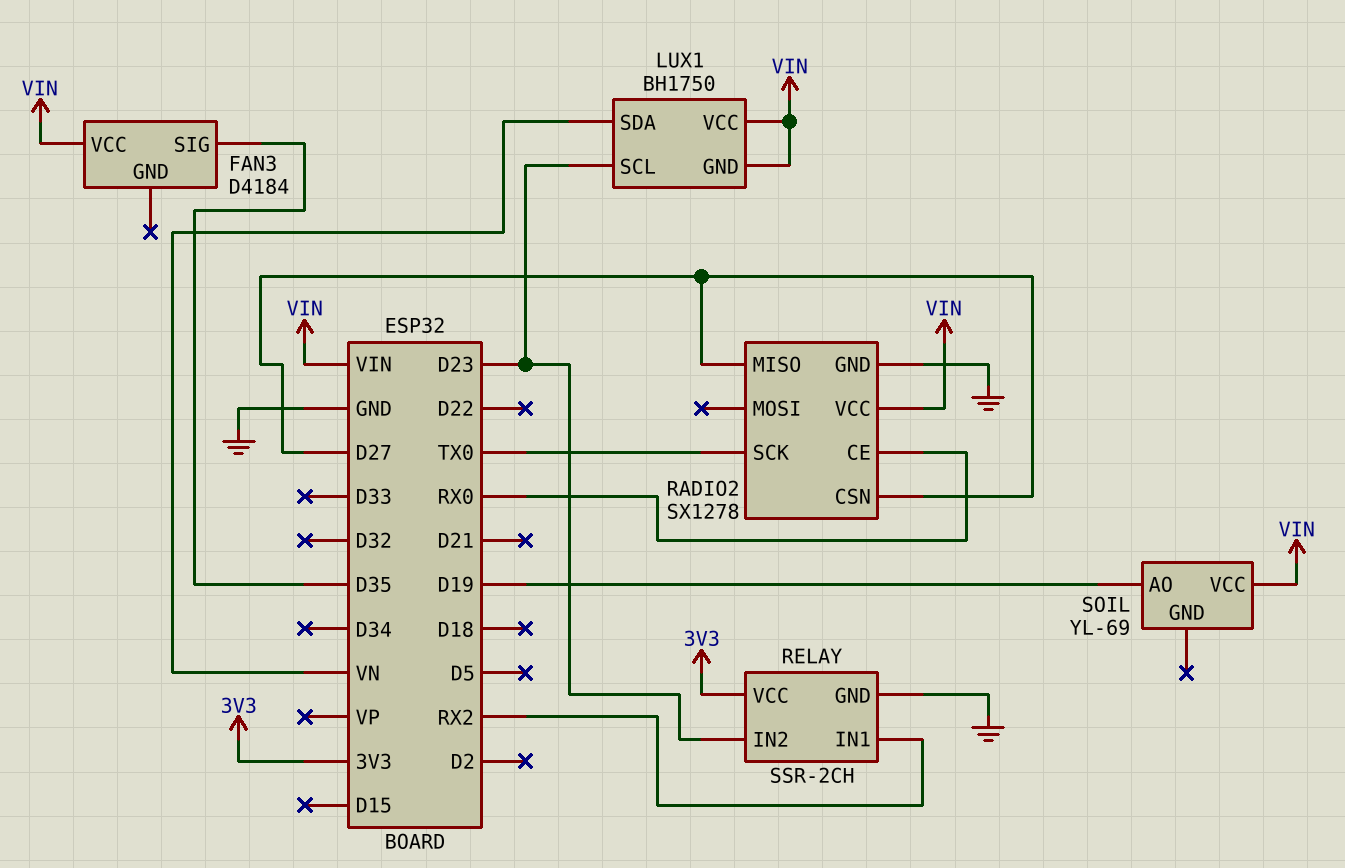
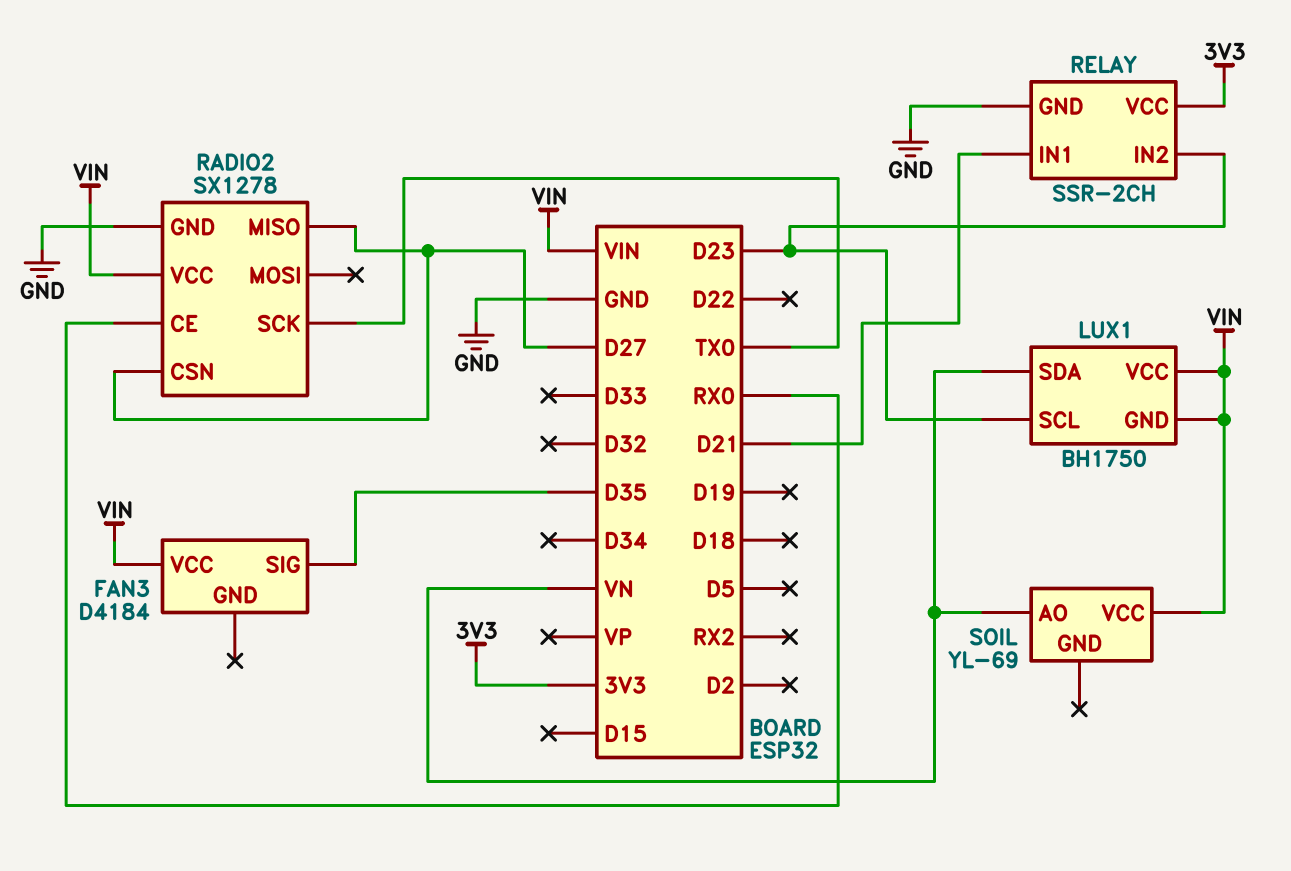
RELAY pin IN1: RX2 -> D21
SOIL pin AO: D19 -> VN

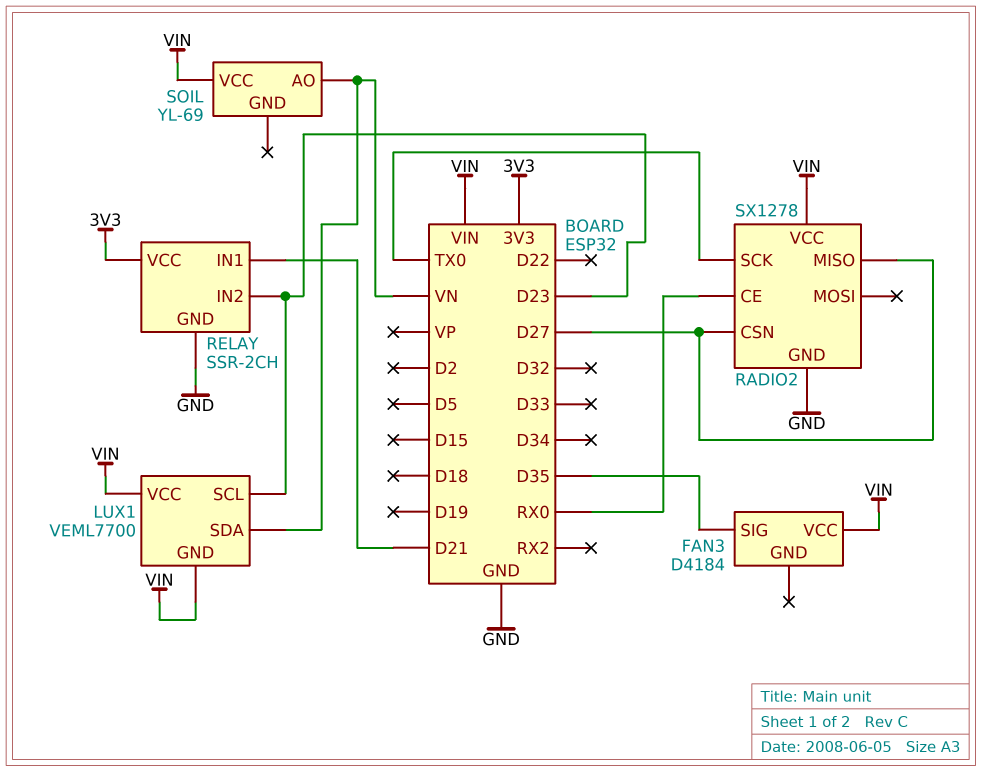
LUX1: BH1750 -> VEML7700

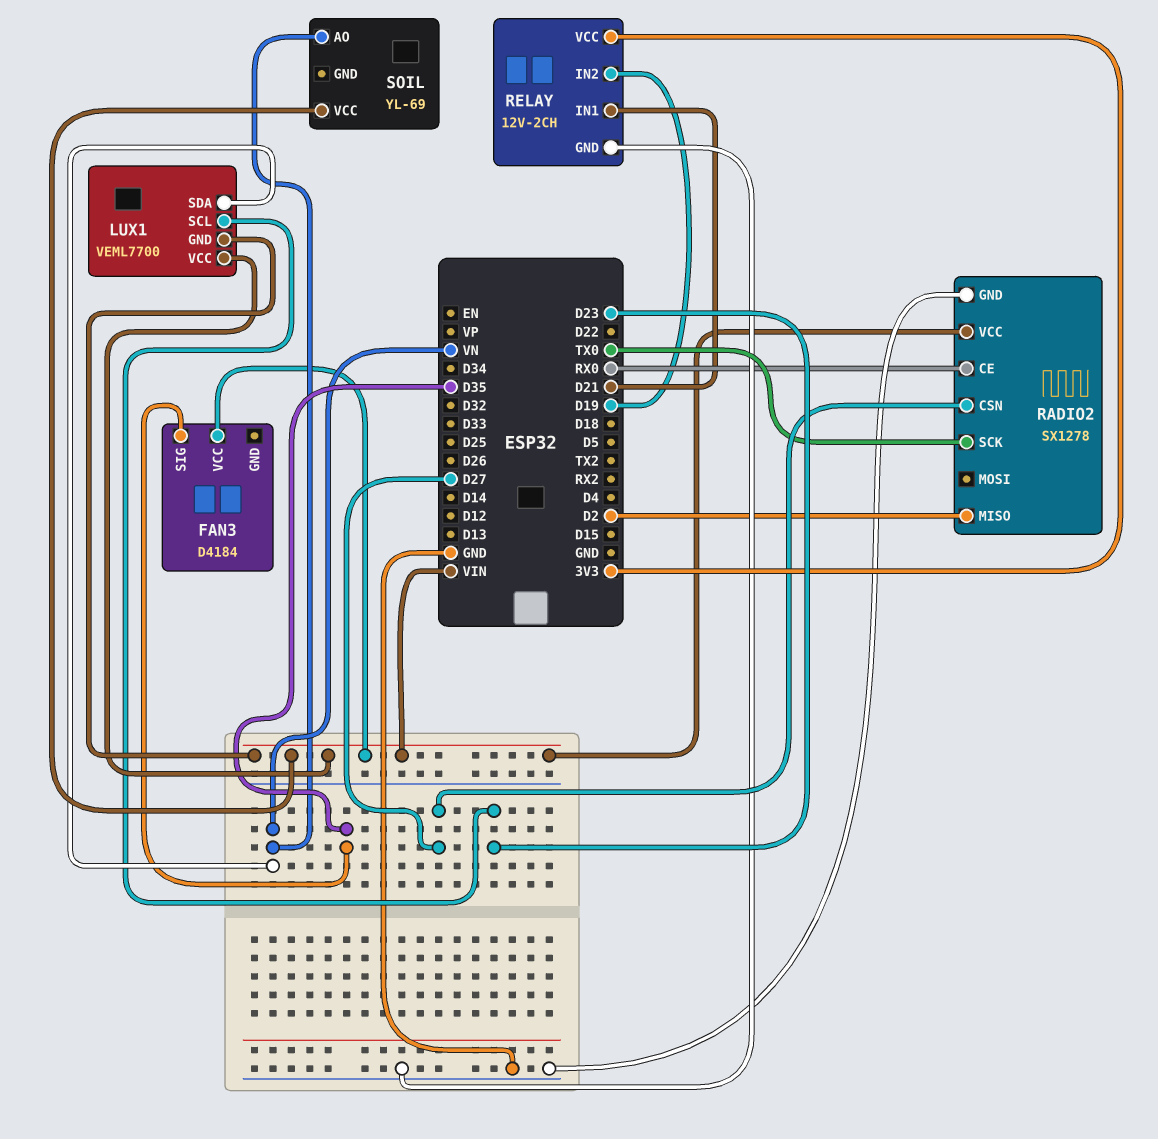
RADIO2 pin MISO: D27 -> D2
RELAY: SSR-2CH -> 12V-2CH
RELAY pin IN2: D23 -> D19

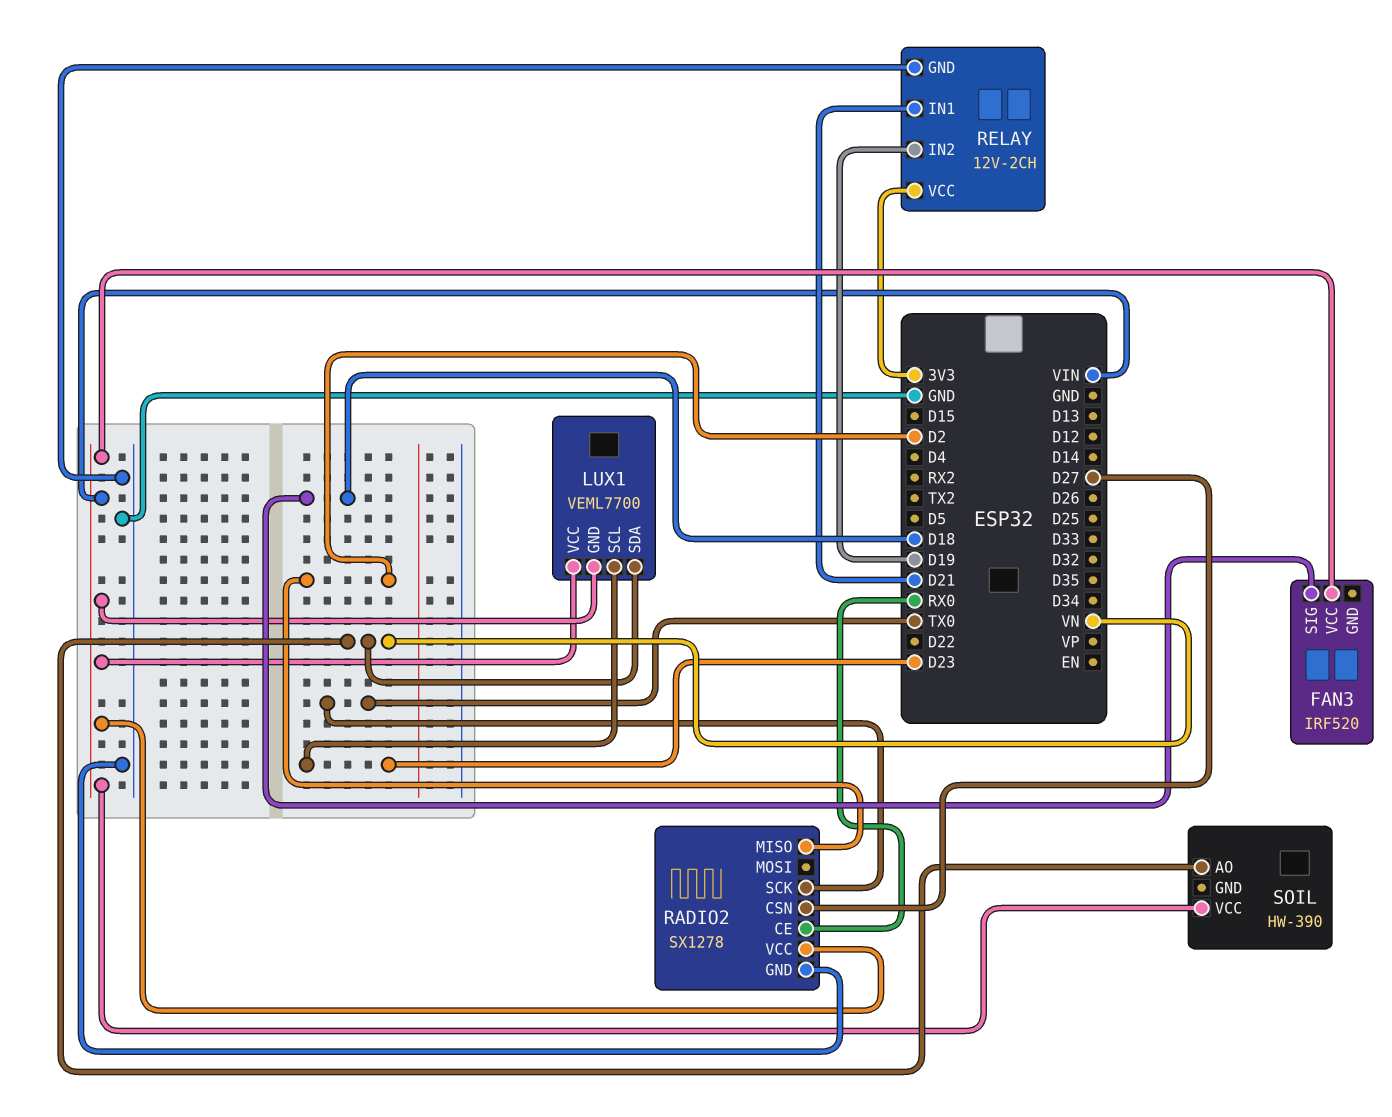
FAN3: D4184 -> IRF520
FAN3 pin SIG: D35 -> D18
SOIL: YL-69 -> HW-390

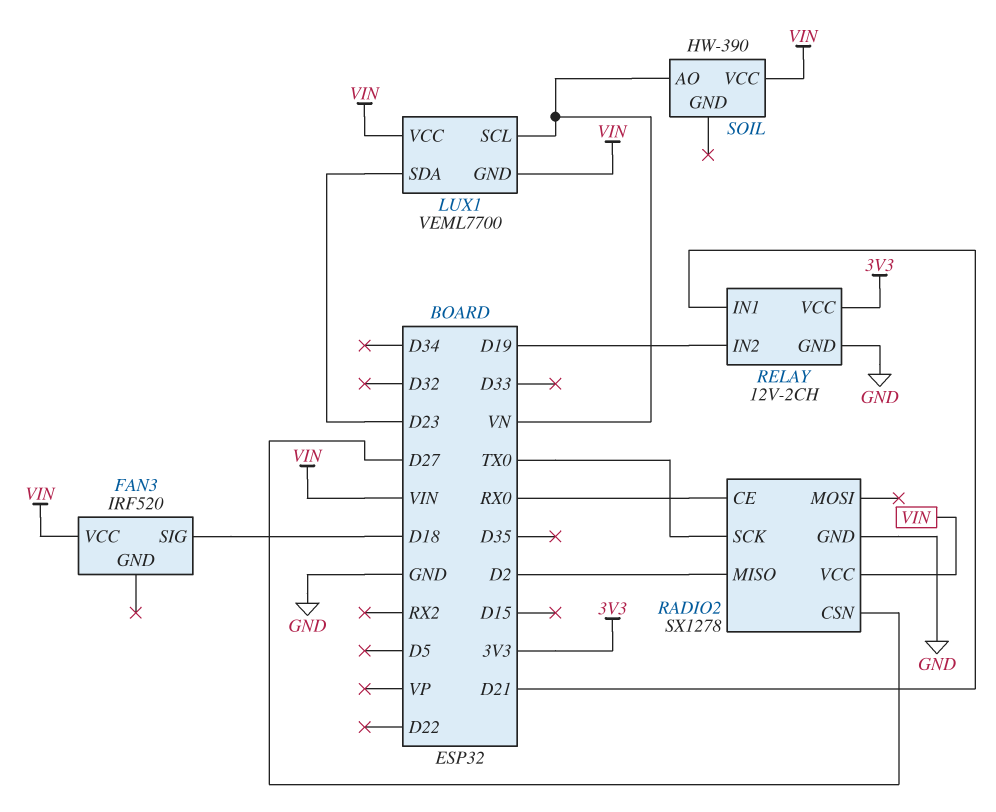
LUX1 pin SCL: D23 -> VN
LUX1 pin SDA: VN -> D23

